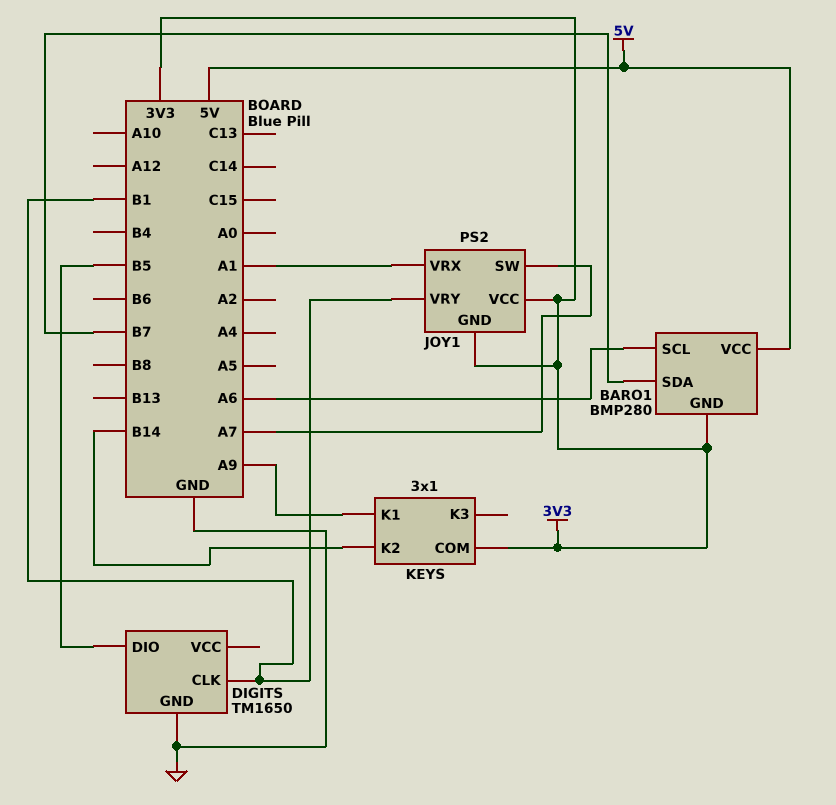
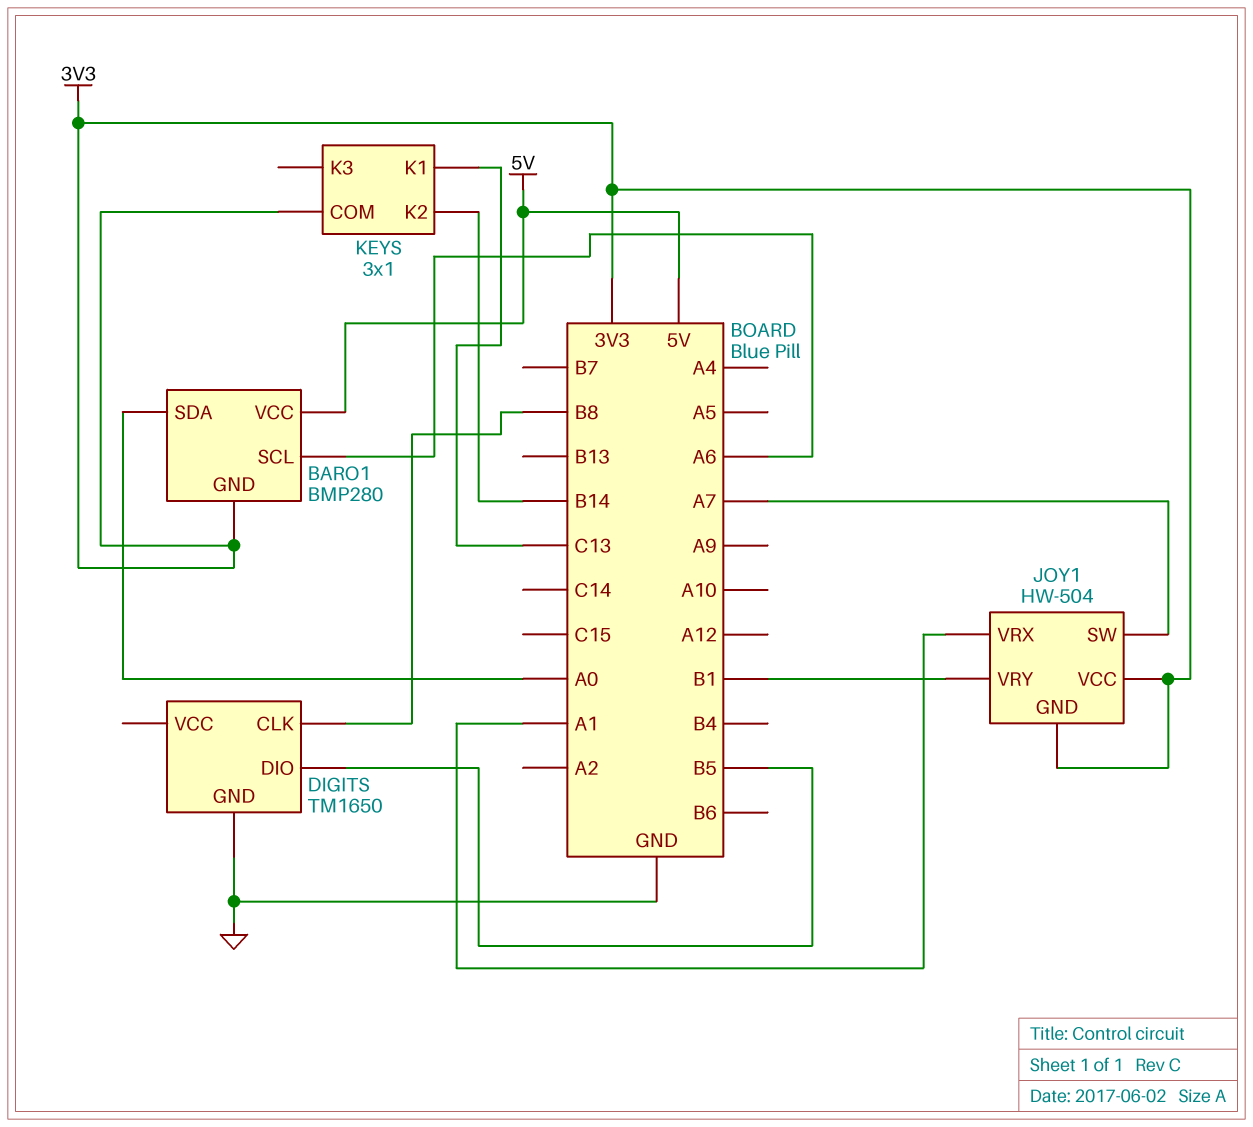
BARO1 pin SDA: B7 -> A0
DIGITS pin CLK: B1 -> B8
JOY1: PS2 -> HW-504
KEYS pin K1: A9 -> C13

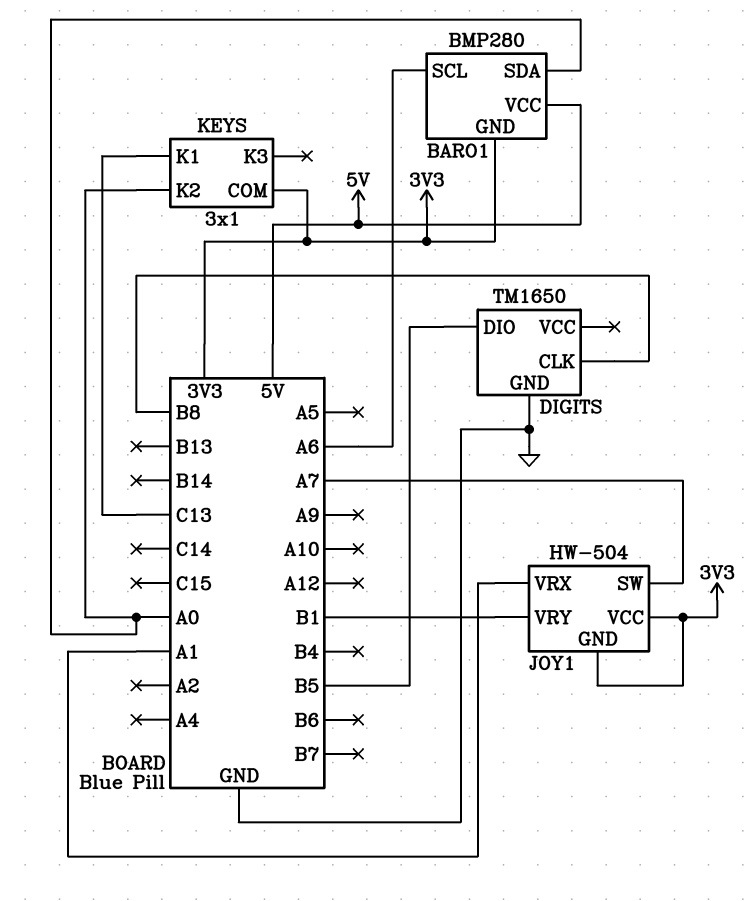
KEYS pin K2: B14 -> A0

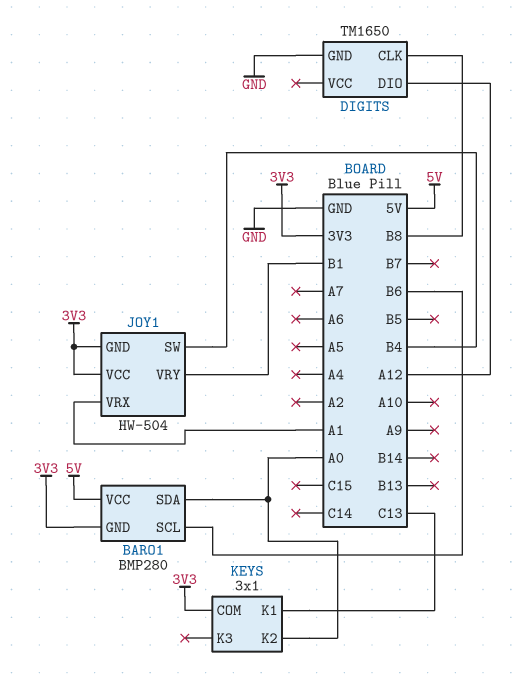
BARO1 pin SCL: A6 -> B6
DIGITS pin DIO: B5 -> A12
JOY1 pin SW: A7 -> B4

